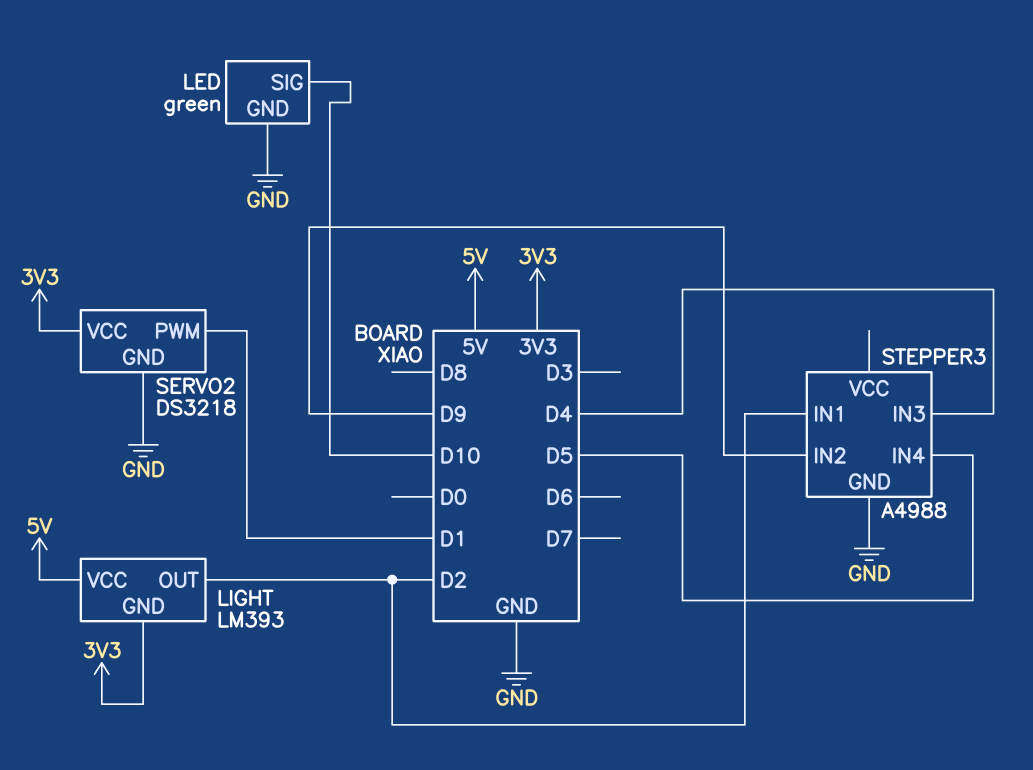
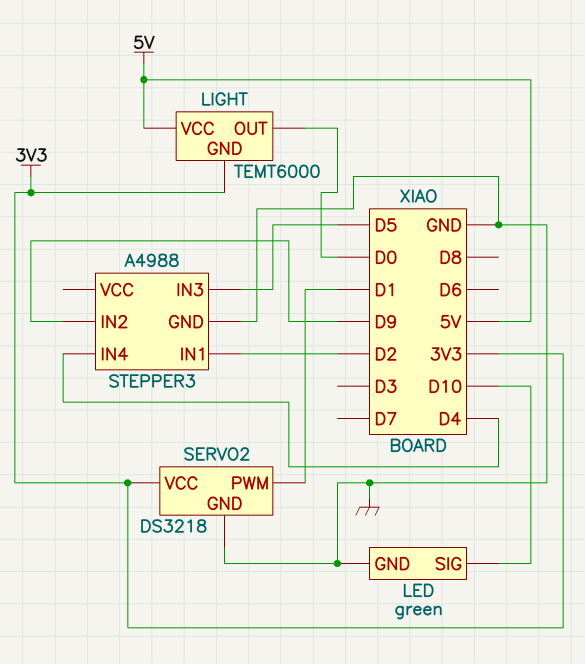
LIGHT: LM393 -> TEMT6000
LIGHT pin OUT: D2 -> D0
STEPPER3 pin IN3: D4 -> D5
STEPPER3 pin IN4: D5 -> D4

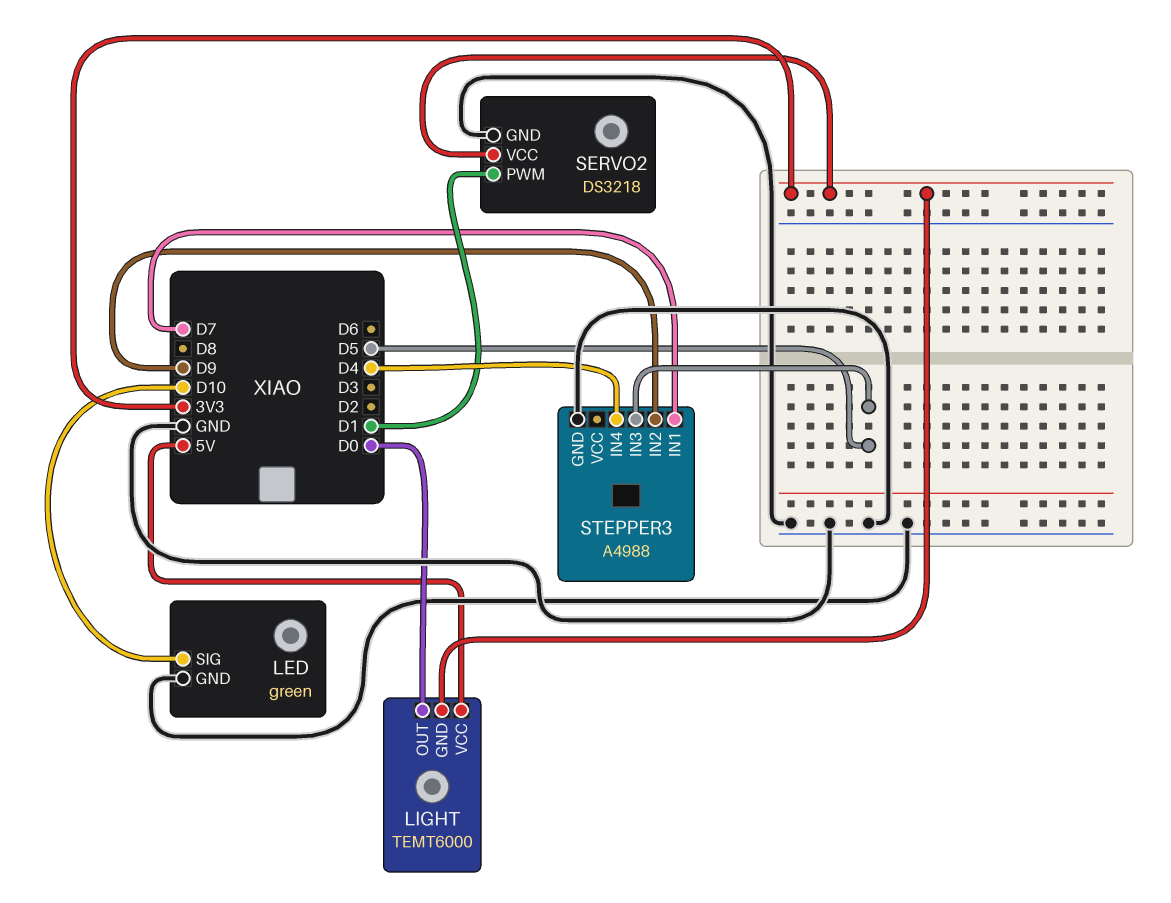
STEPPER3 pin IN1: D2 -> D7

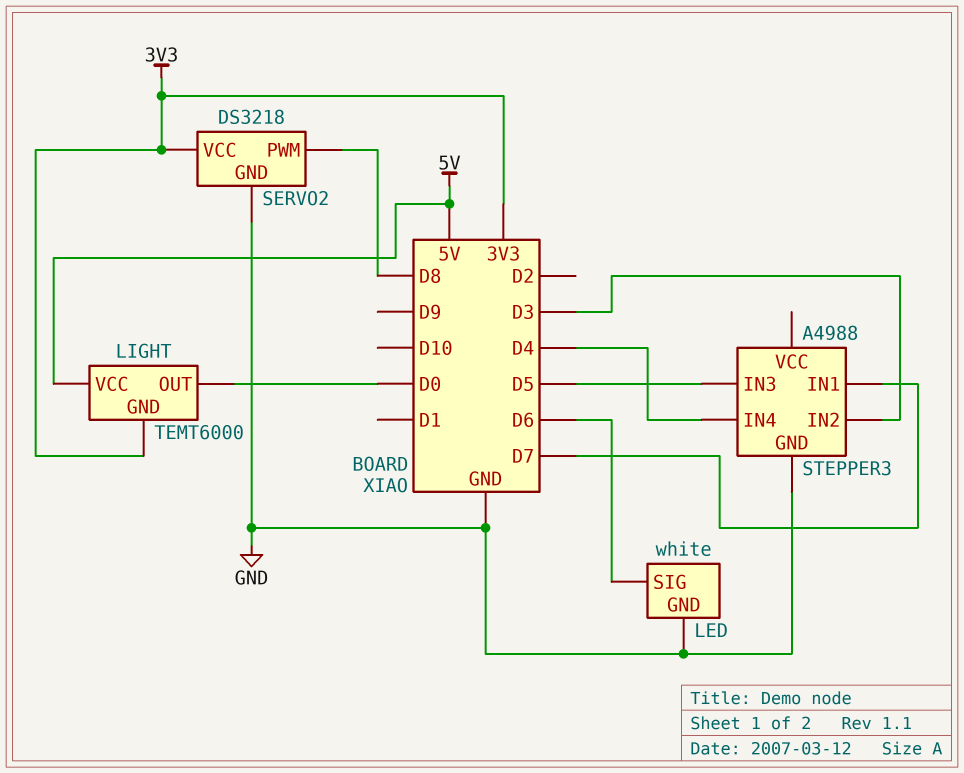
LED: green -> white
LED pin SIG: D10 -> D6
SERVO2 pin PWM: D1 -> D8
STEPPER3 pin IN2: D9 -> D3

